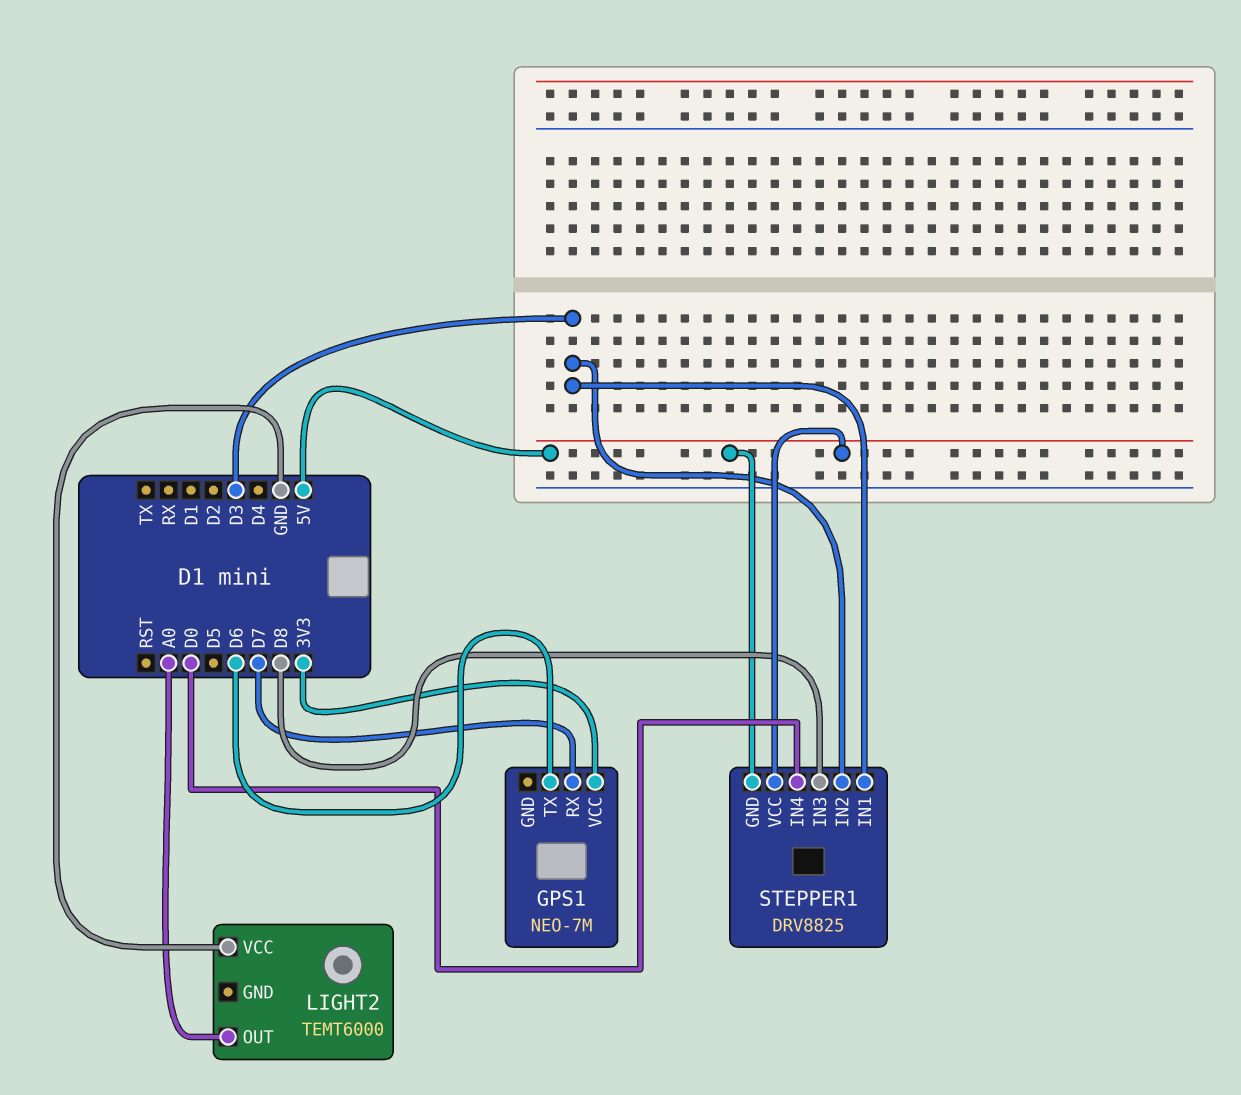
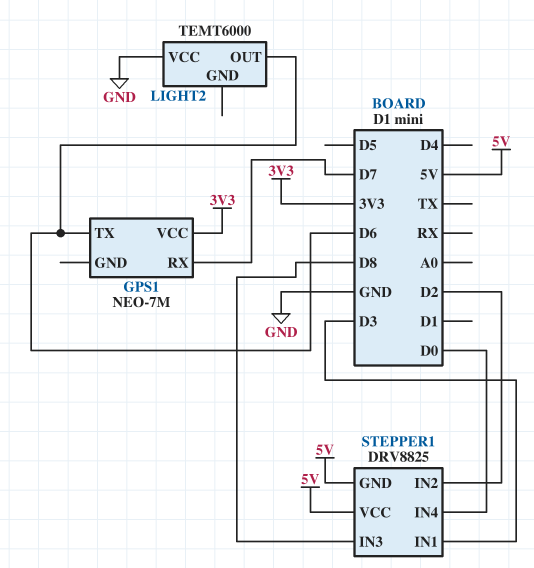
LIGHT2 pin OUT: A0 -> D6
STEPPER1 pin IN2: D3 -> D2

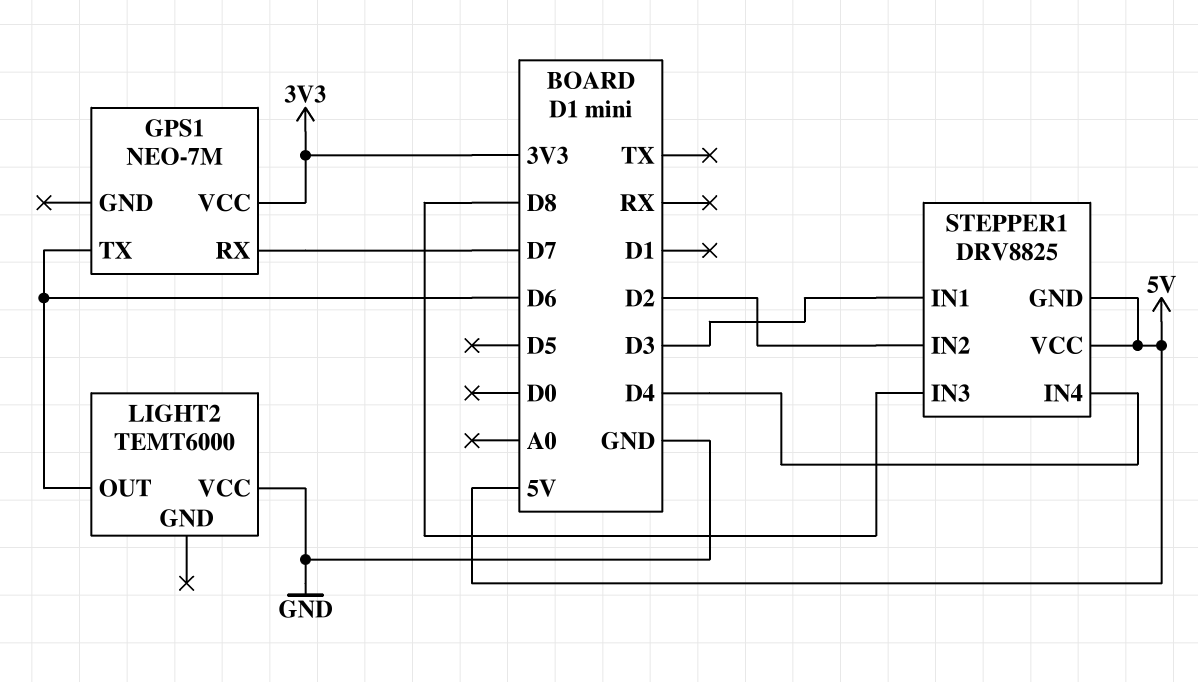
STEPPER1 pin IN4: D0 -> D4

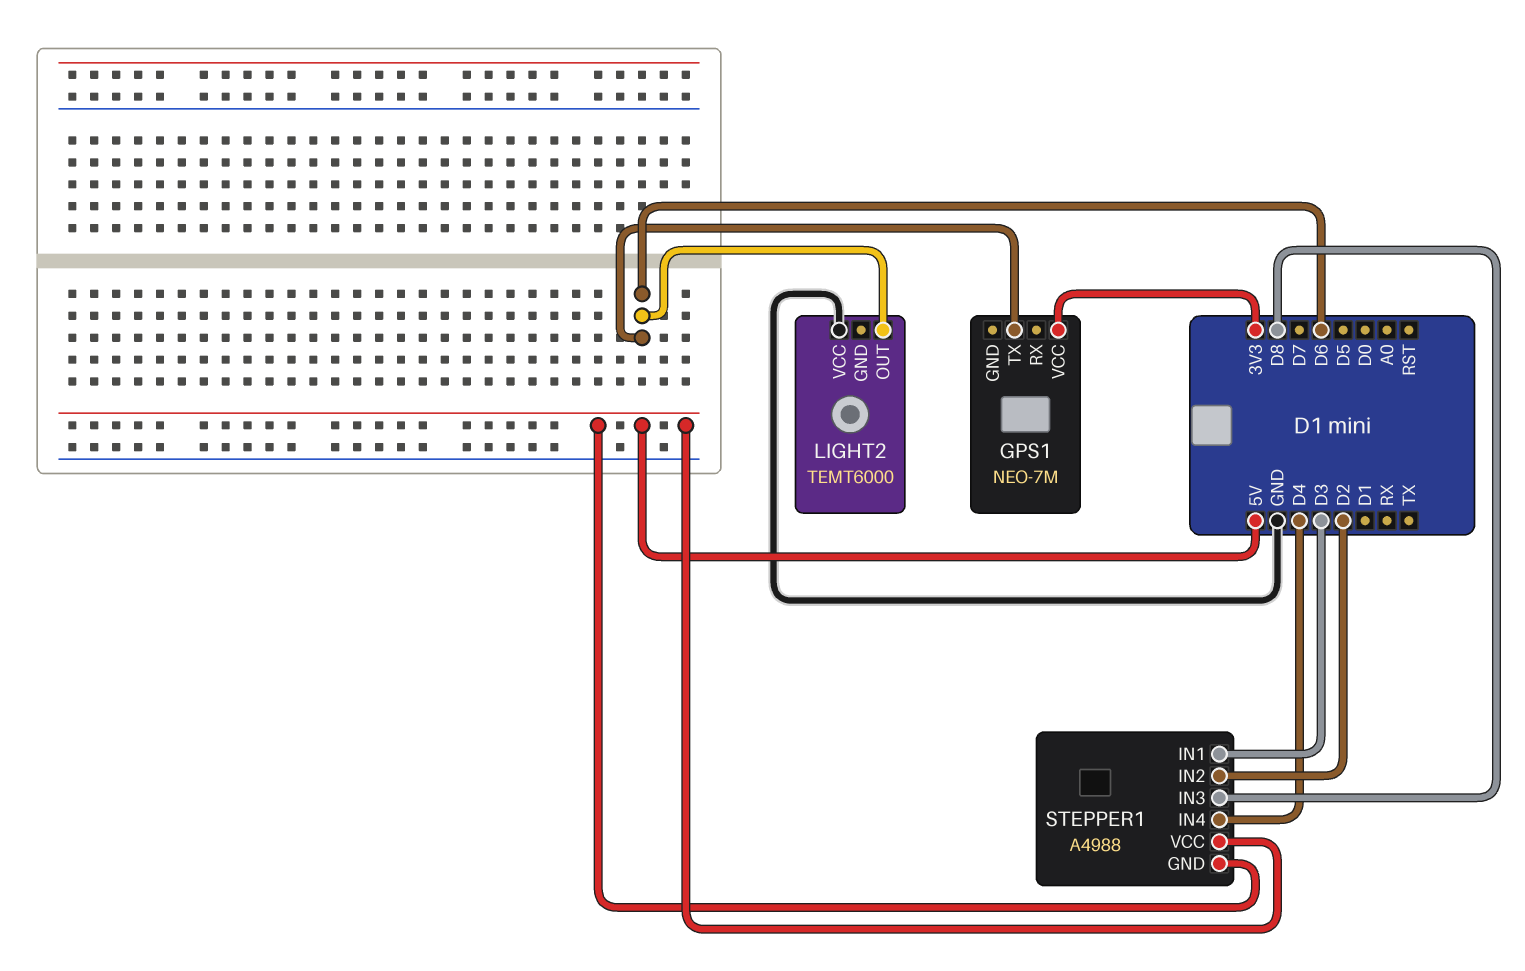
GPS1 pin RX: D7 -> none
STEPPER1: DRV8825 -> A4988

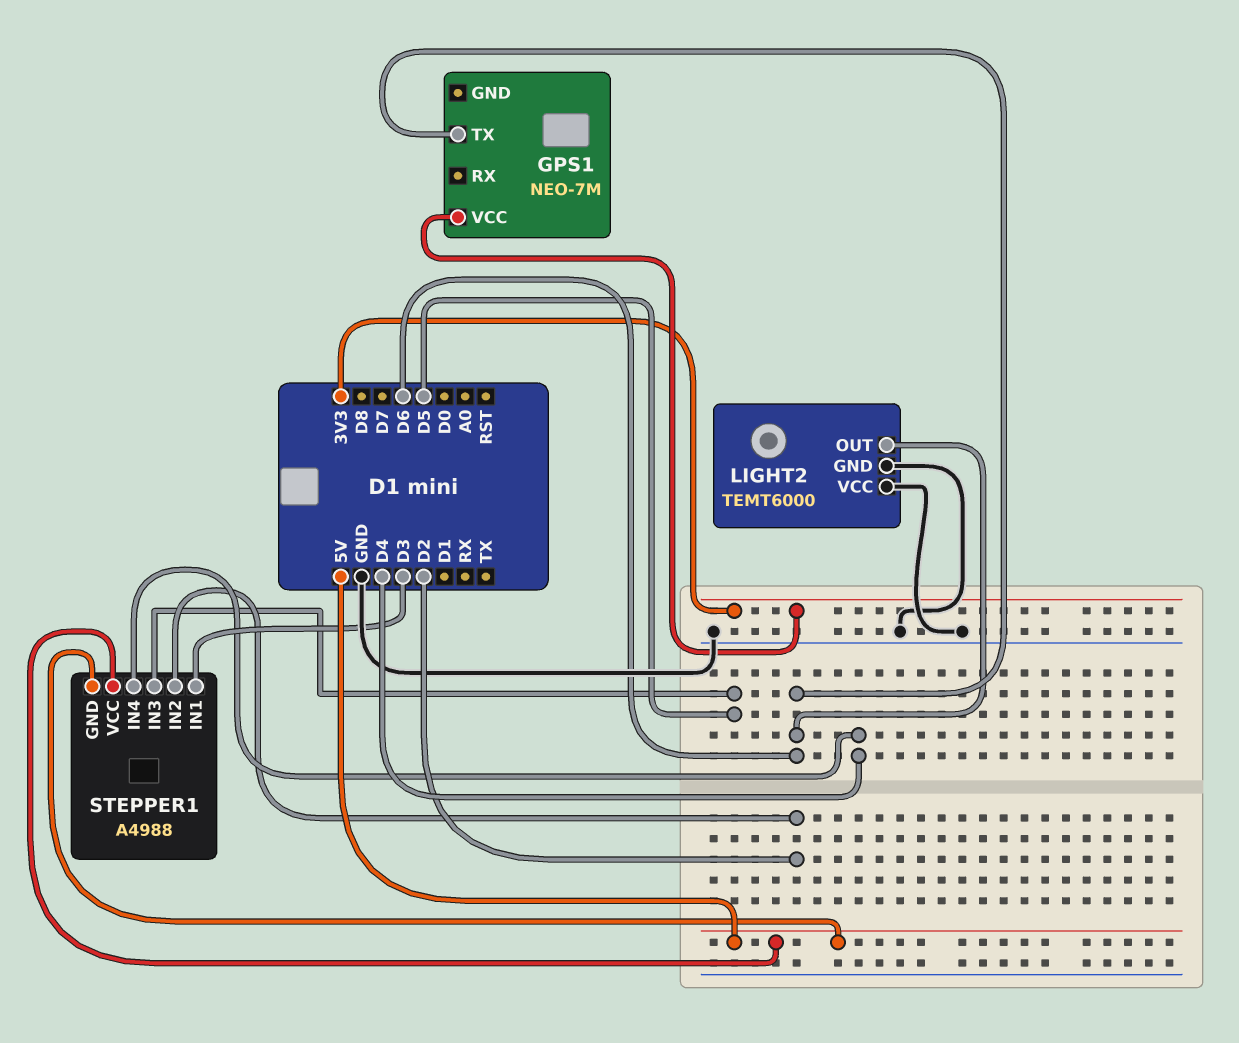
LIGHT2 pin GND: none -> GND
STEPPER1 pin IN3: D8 -> D5

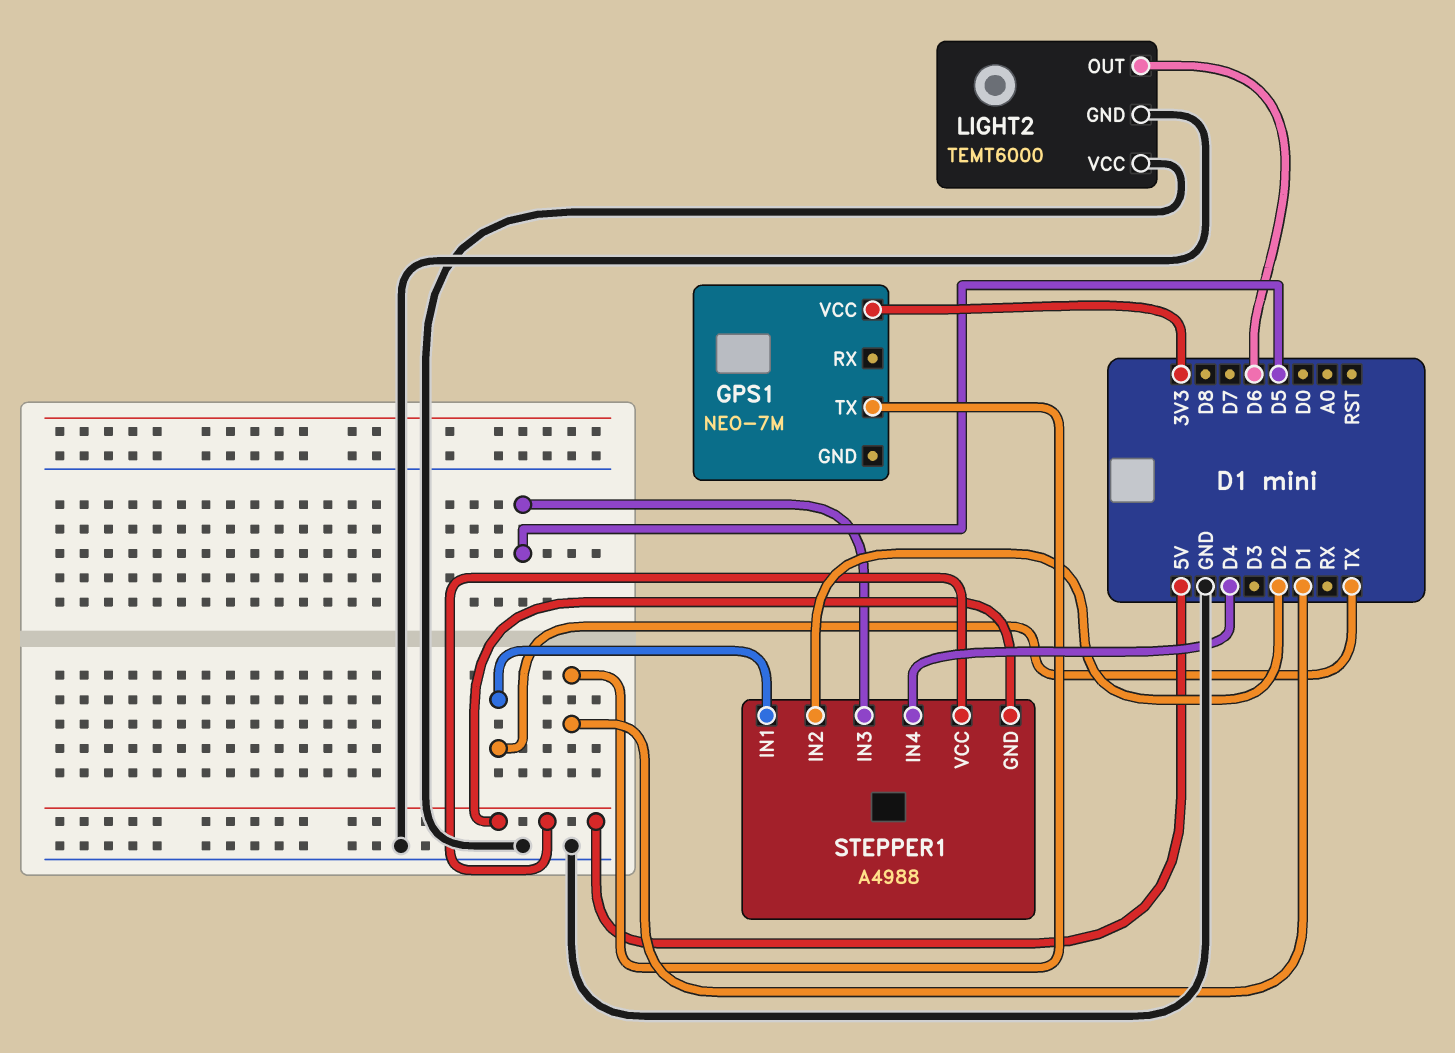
GPS1 pin TX: D6 -> D1
STEPPER1 pin IN1: D3 -> TX

